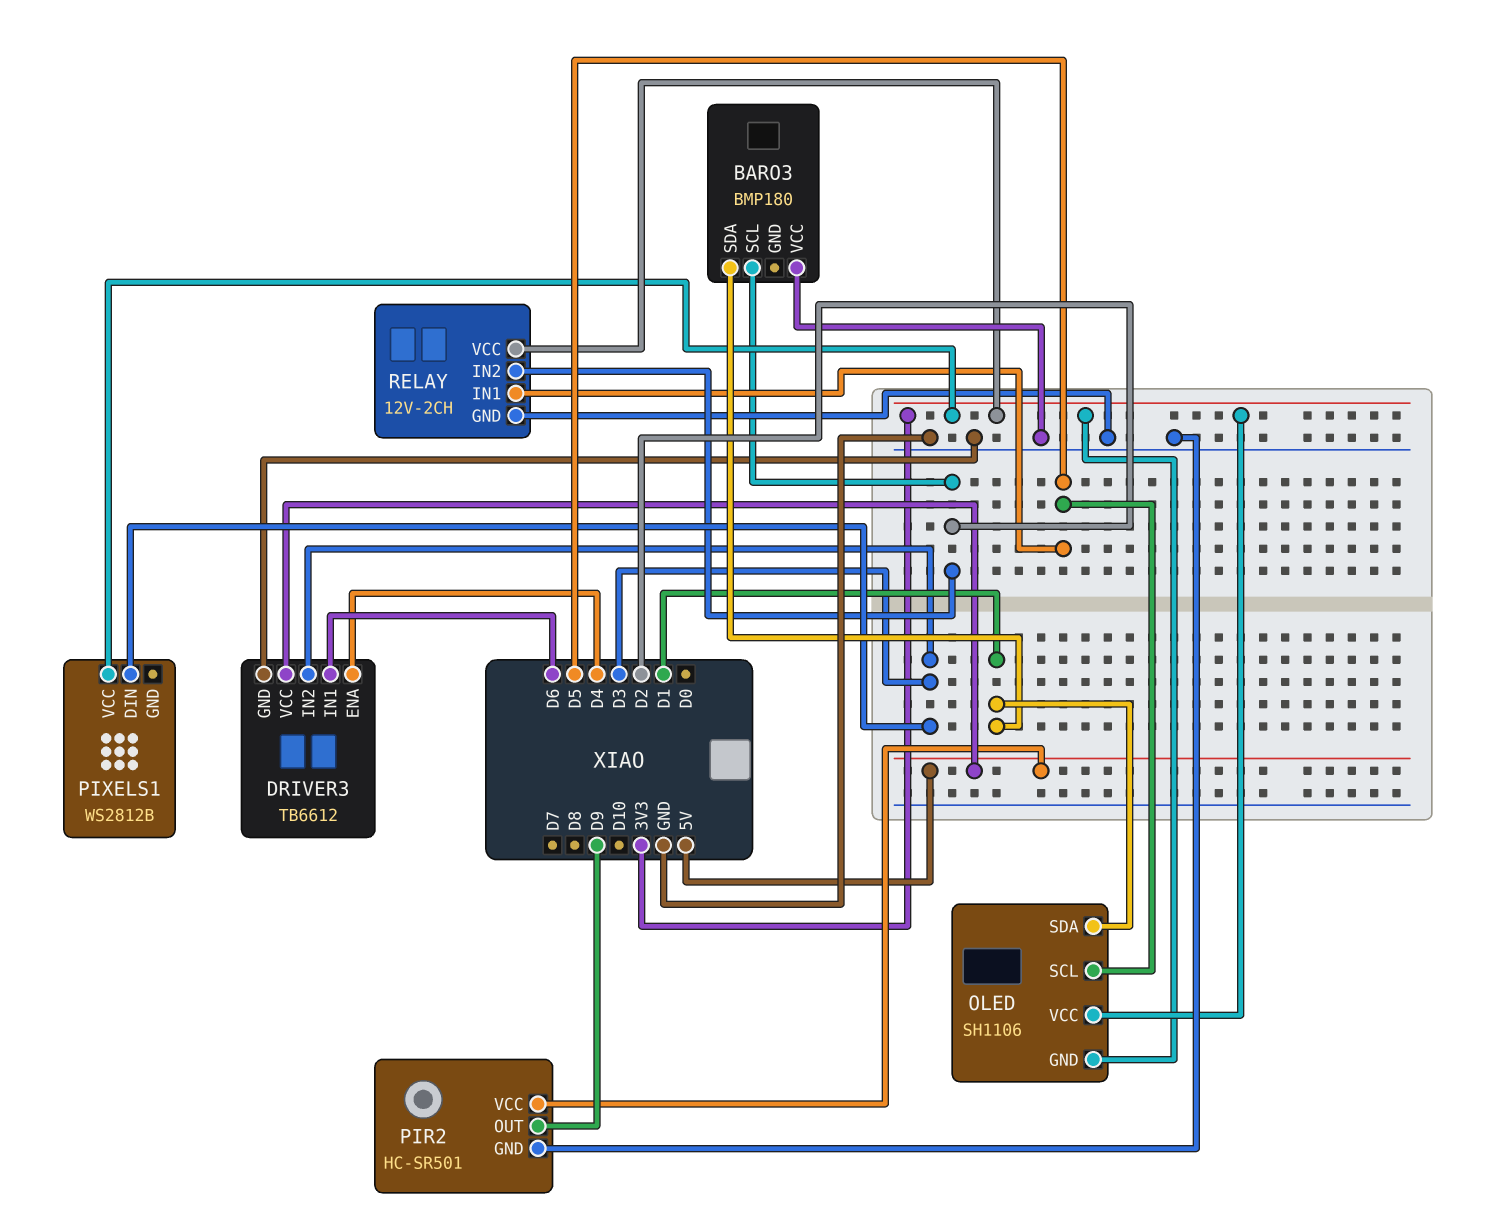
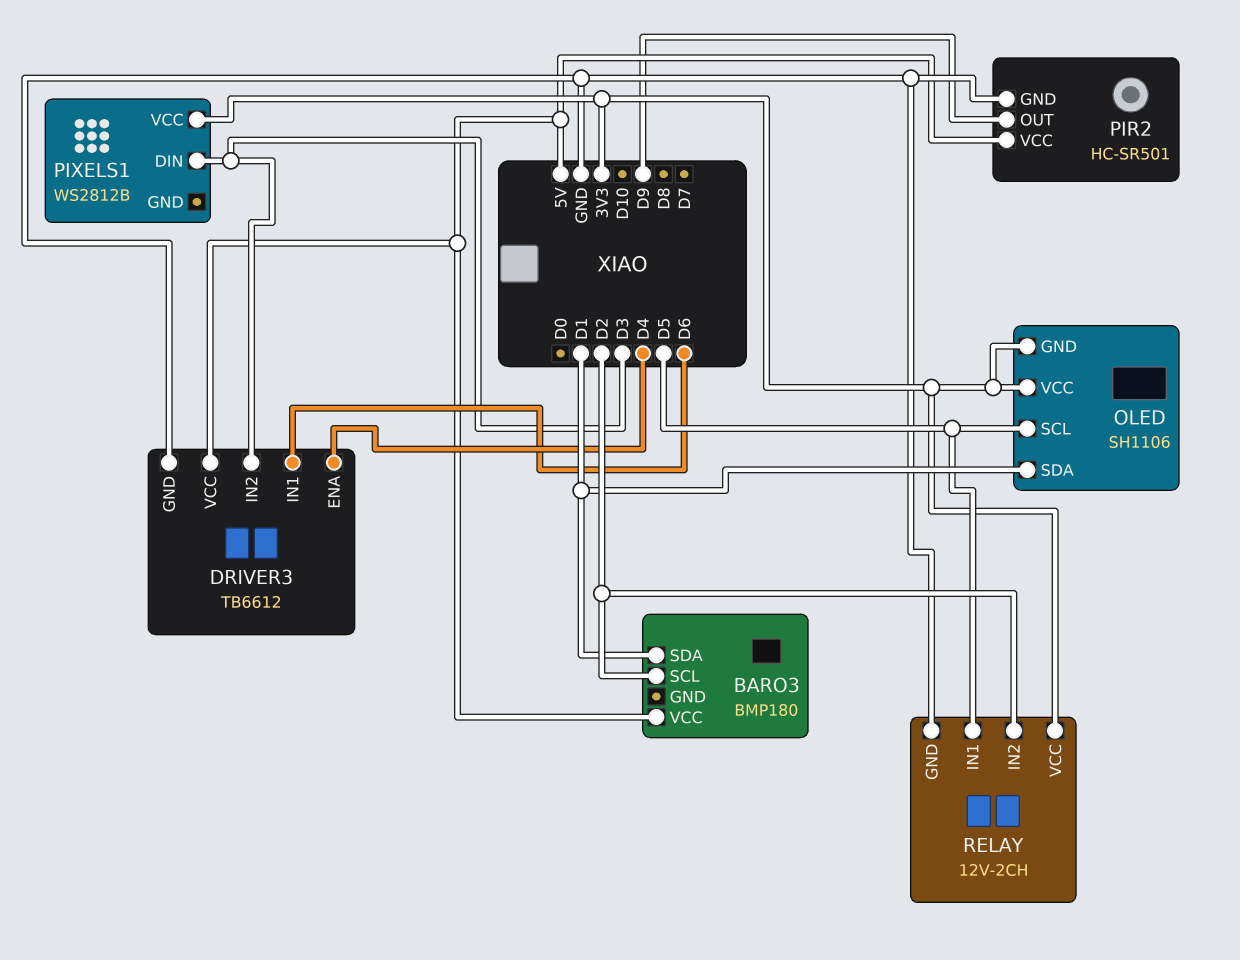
BARO3 pin VCC: GND -> 5V

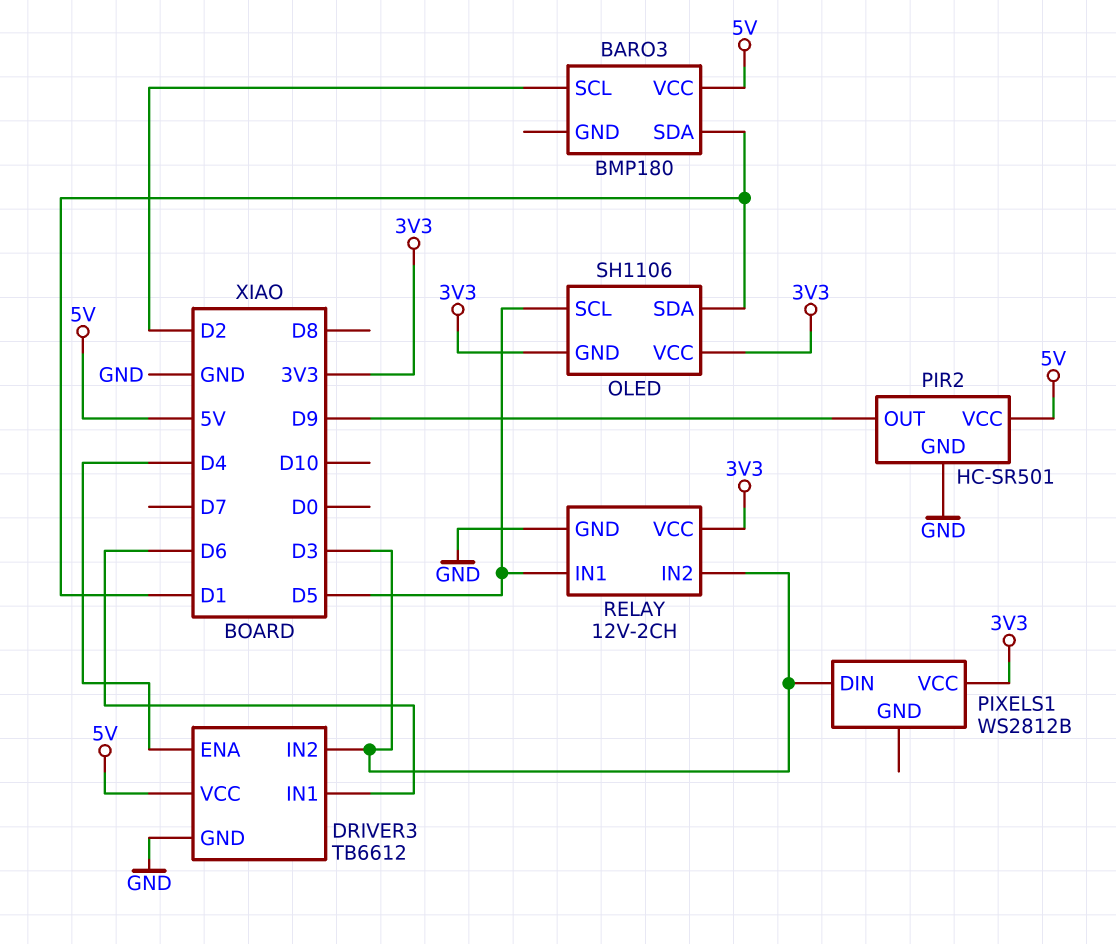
RELAY pin IN2: D2 -> D3

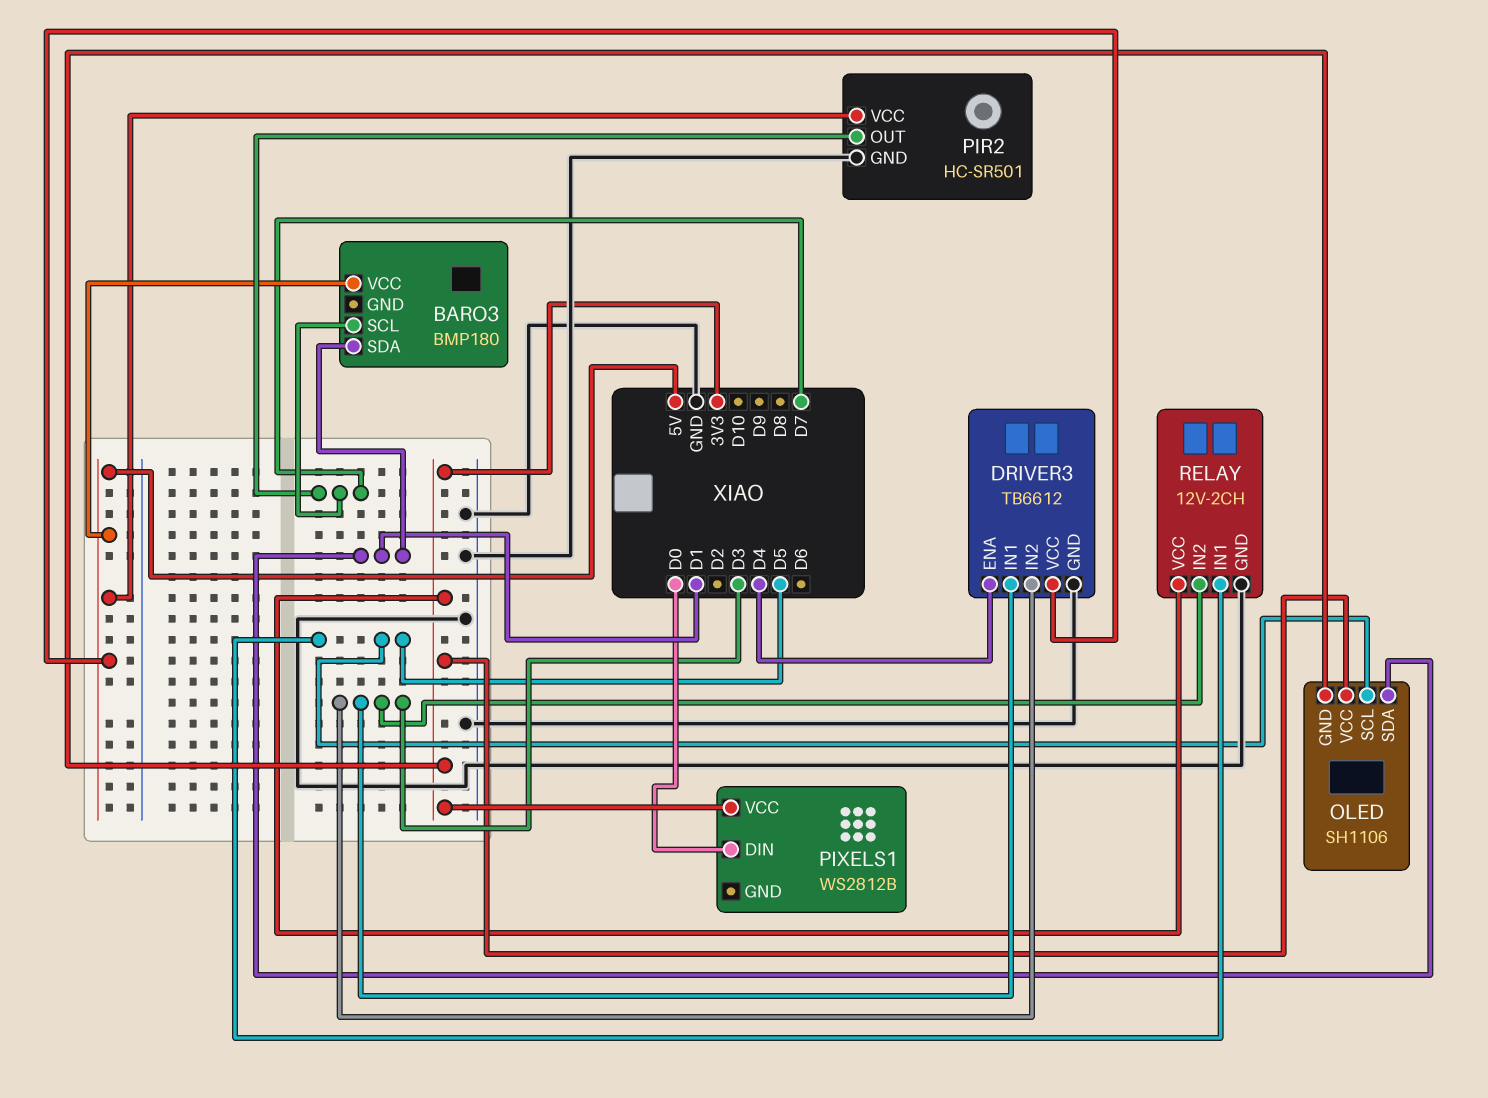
BARO3 pin SCL: D2 -> D7
DRIVER3 pin IN1: D6 -> D3
PIR2 pin OUT: D9 -> D7
PIXELS1 pin DIN: D3 -> D0

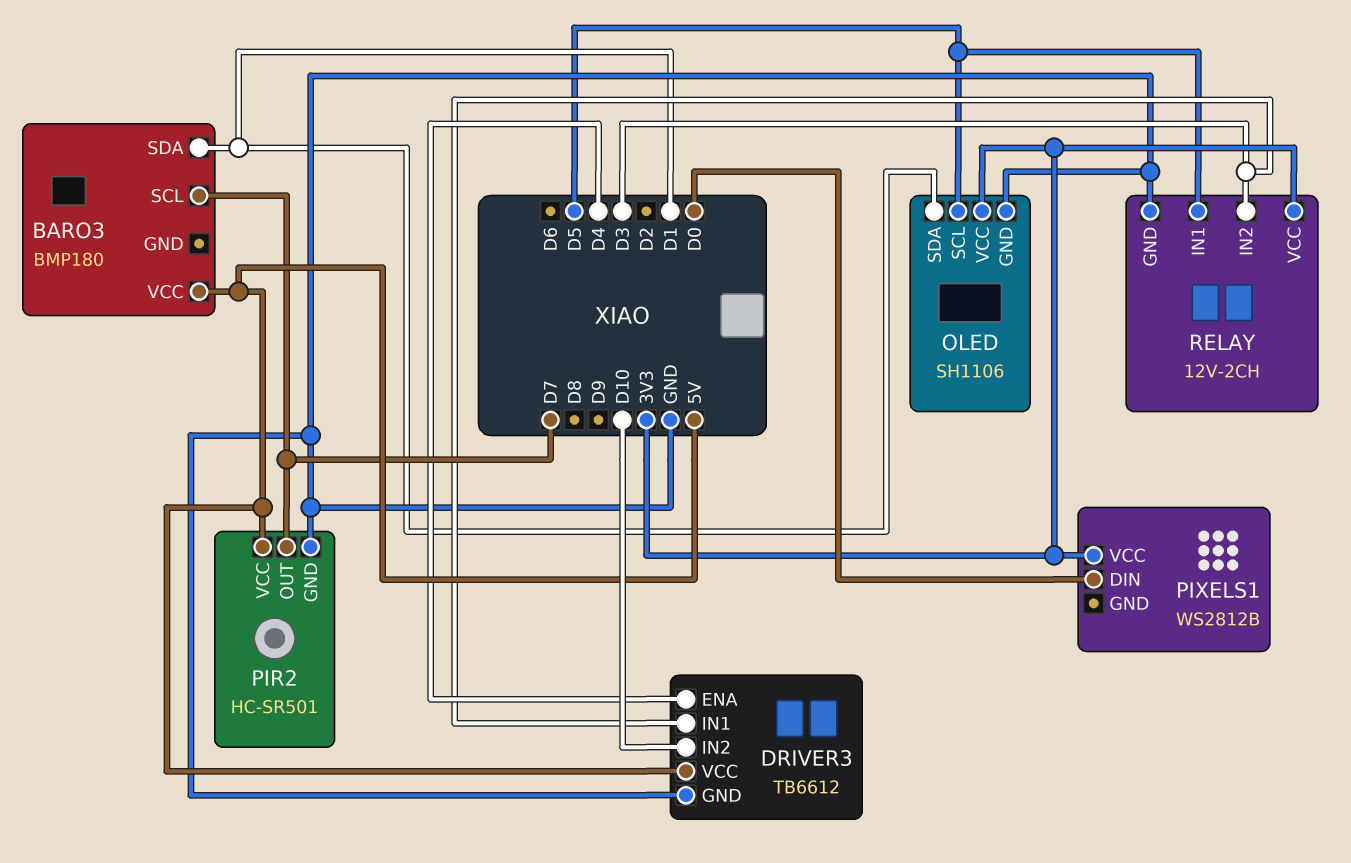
DRIVER3 pin IN2: D3 -> D10
OLED pin GND: 3V3 -> GND

